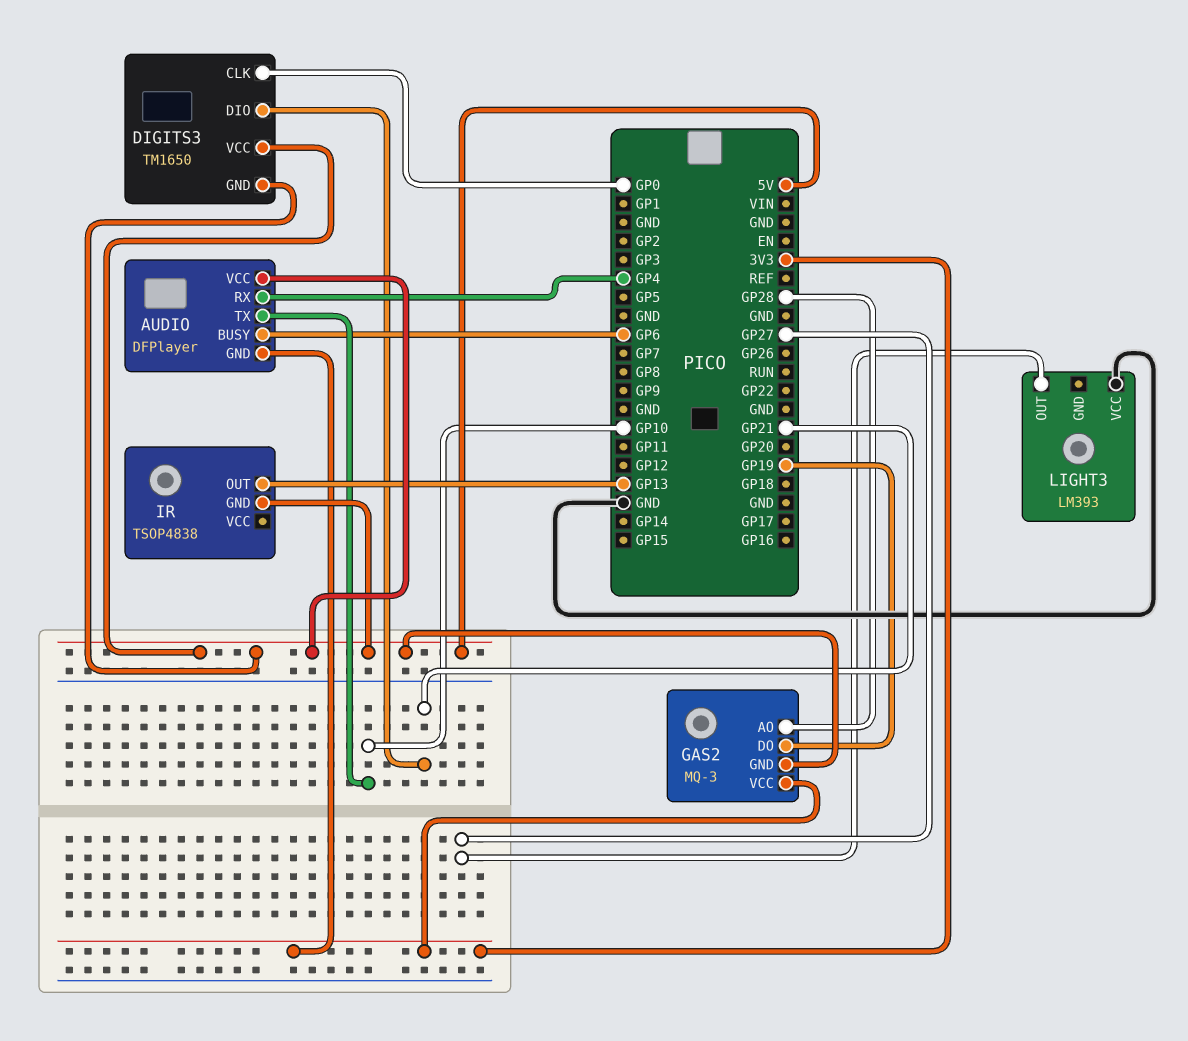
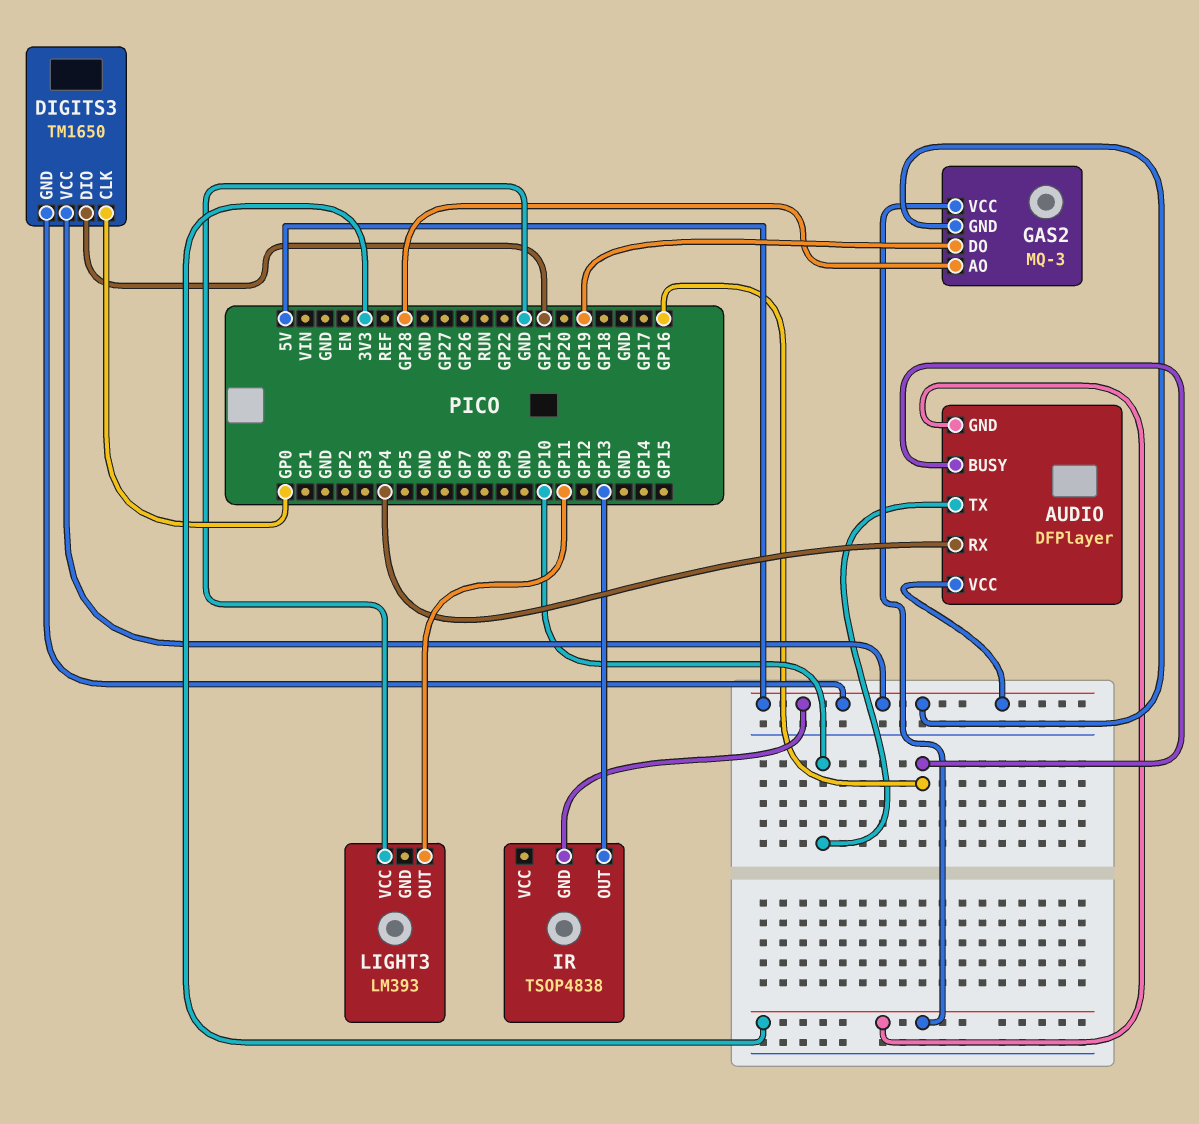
AUDIO pin BUSY: GP6 -> GP16
LIGHT3 pin OUT: GP27 -> GP11

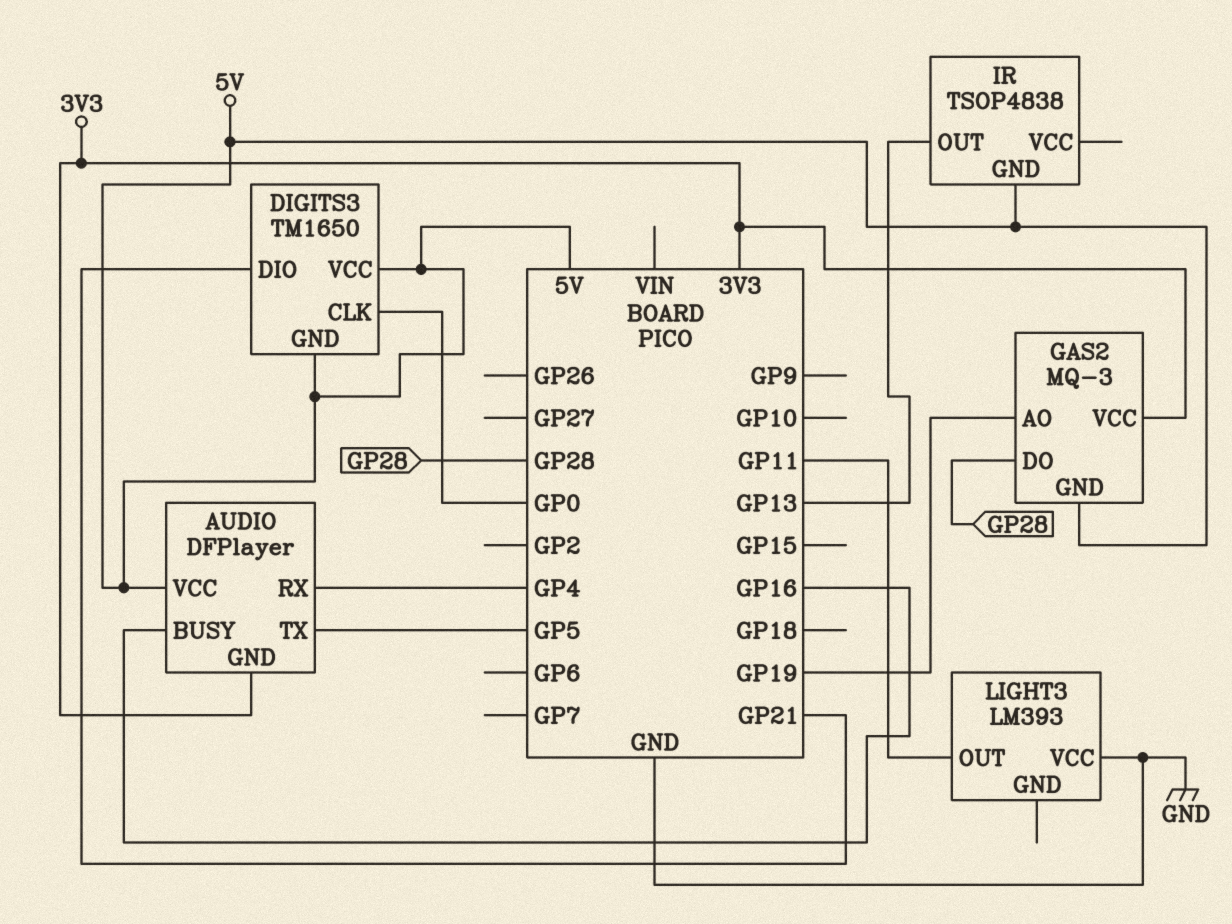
AUDIO pin TX: GP10 -> GP5
GAS2 pin AO: GP28 -> GP19
GAS2 pin DO: GP19 -> GP28

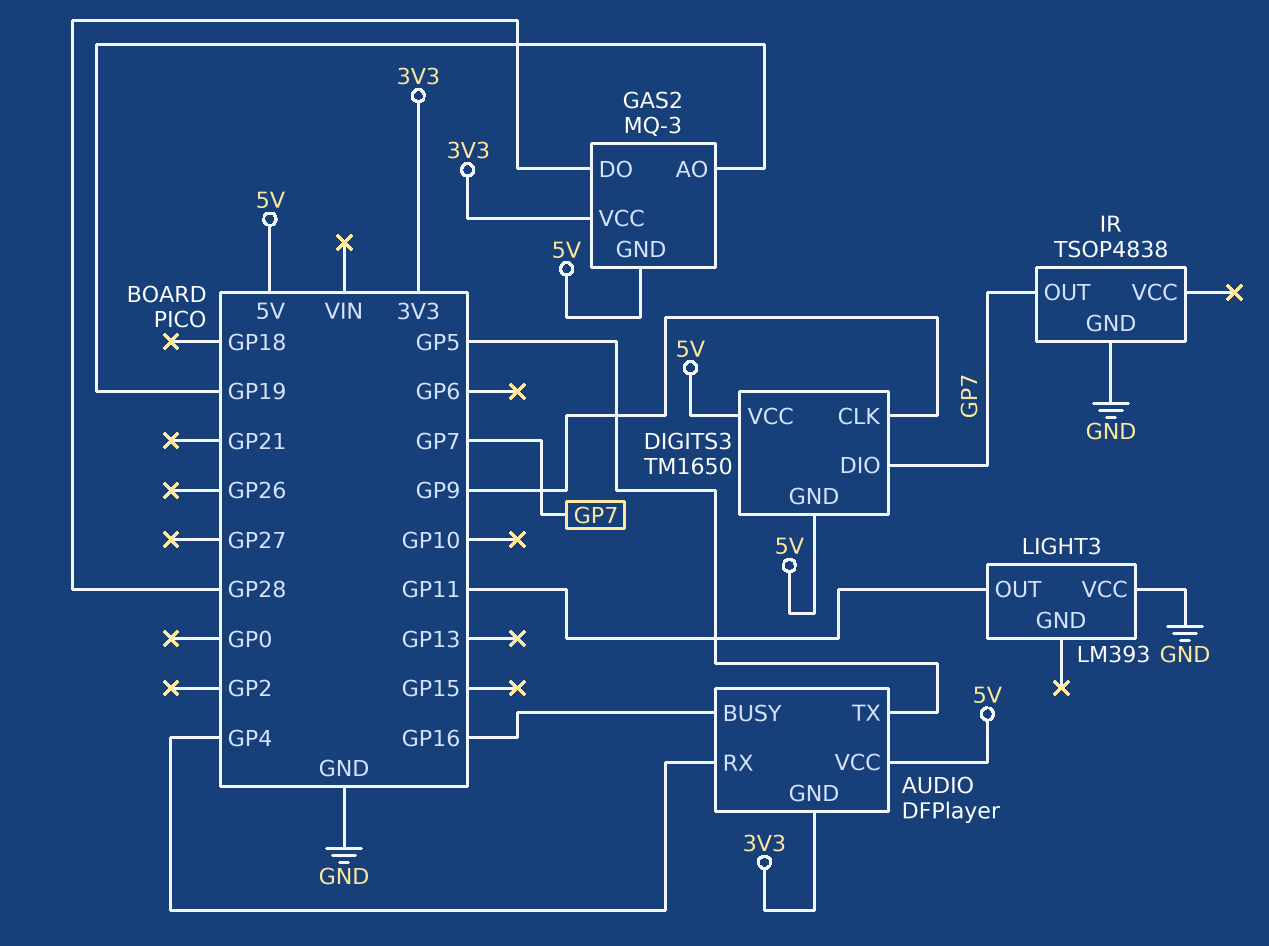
DIGITS3 pin CLK: GP0 -> GP9
DIGITS3 pin DIO: GP21 -> GP7
IR pin GND: 5V -> GND
IR pin OUT: GP13 -> GP7

